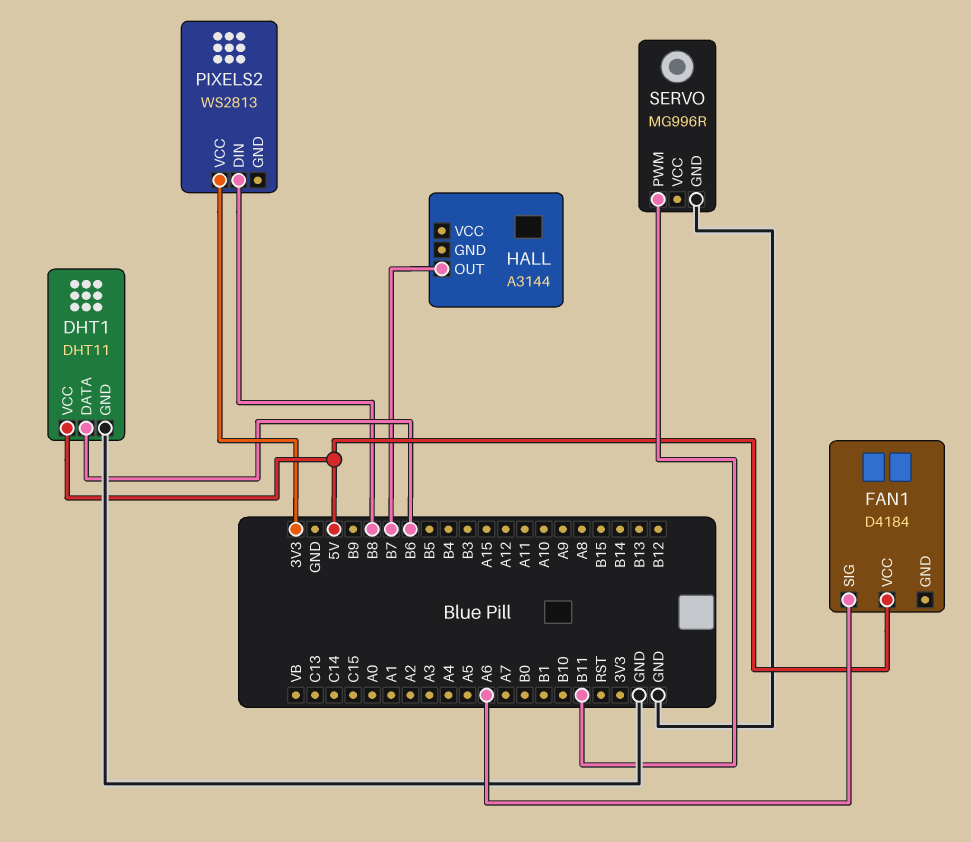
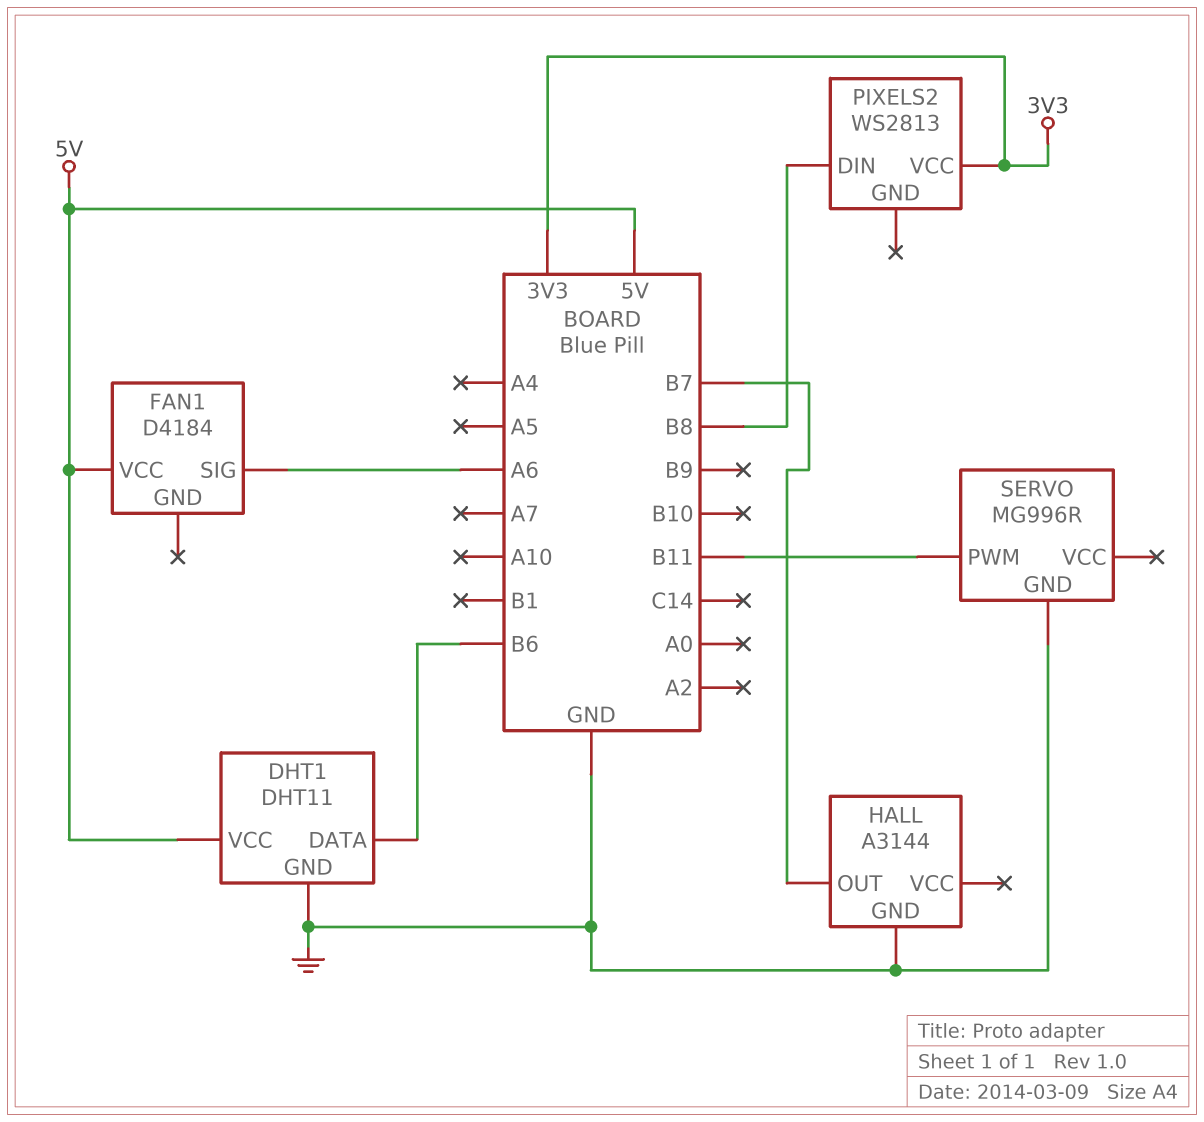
HALL pin GND: none -> GND

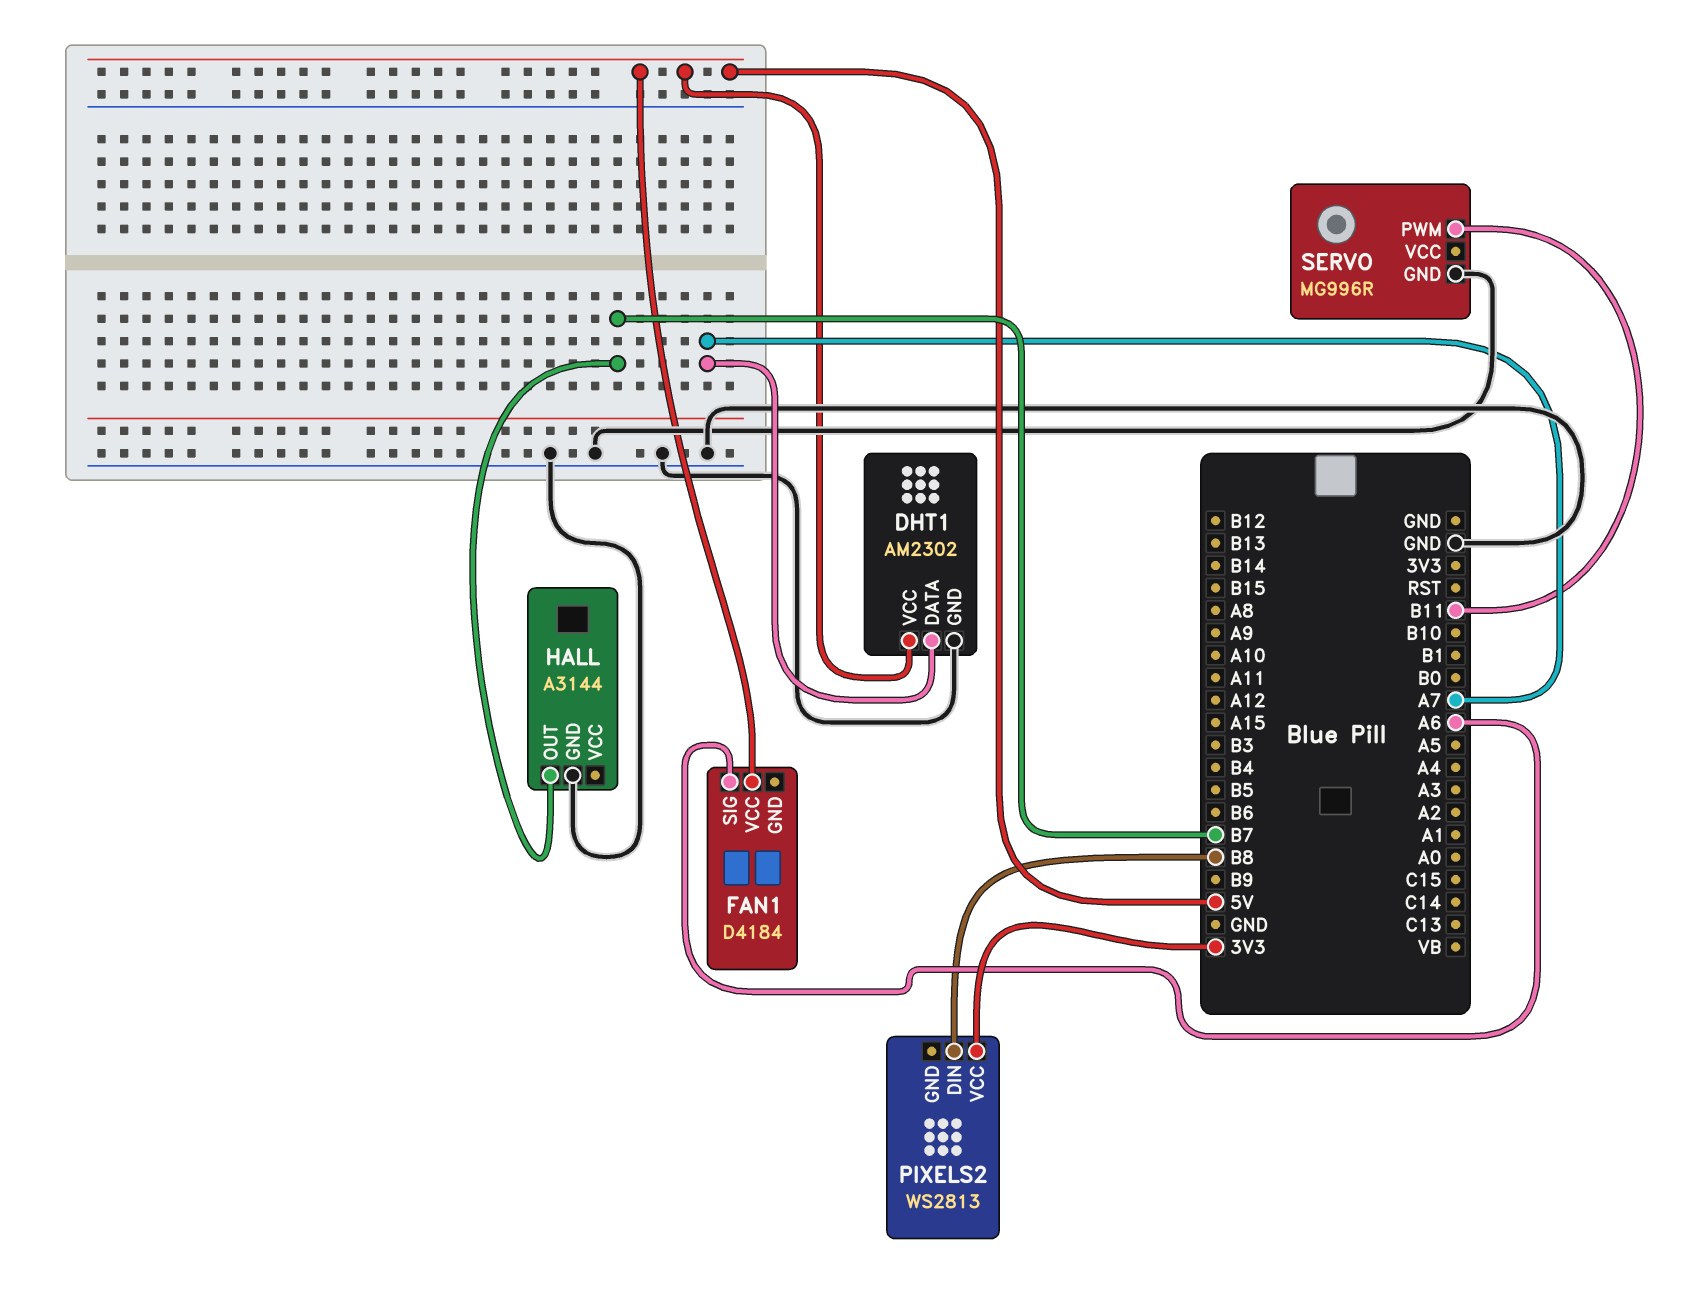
DHT1: DHT11 -> AM2302
DHT1 pin DATA: B6 -> A7

